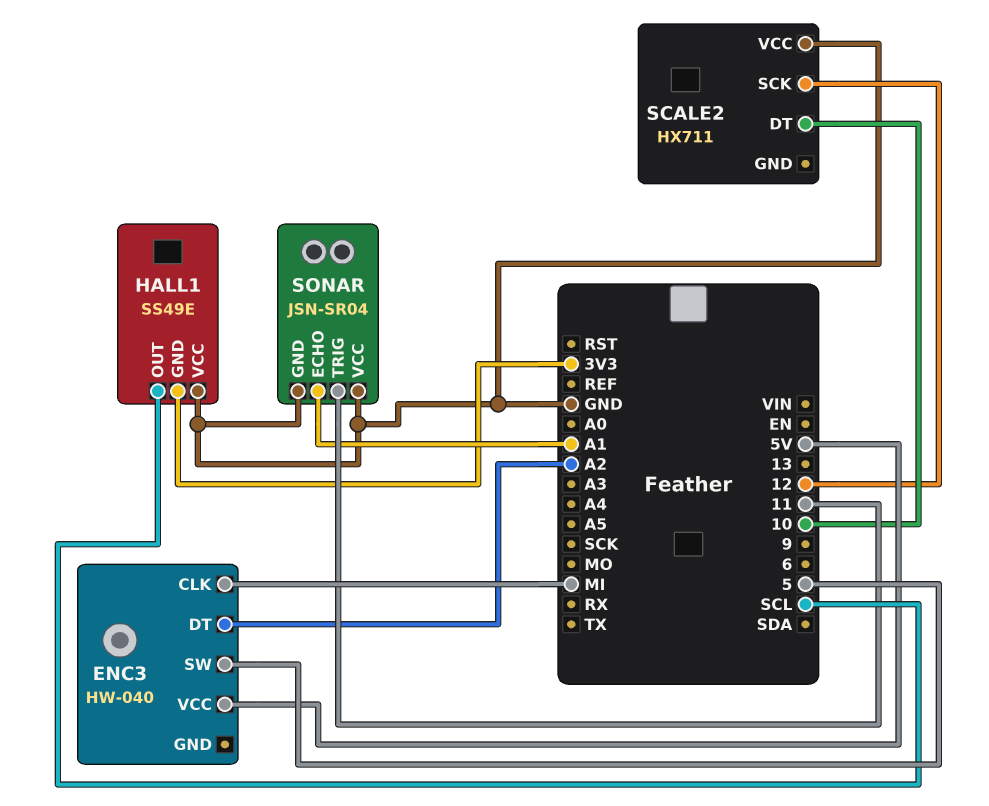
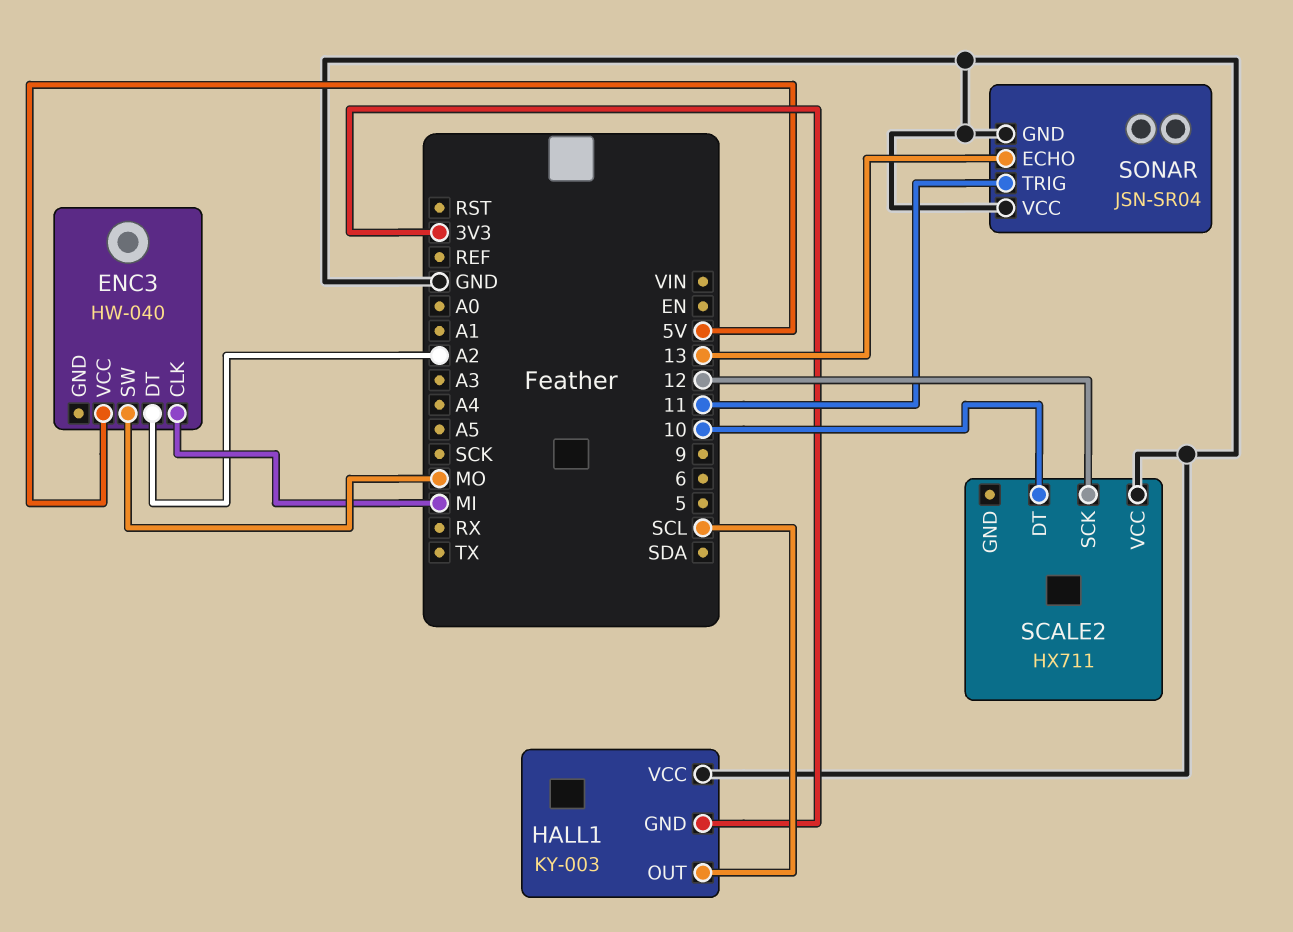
ENC3 pin SW: 5 -> MO
HALL1: SS49E -> KY-003
SONAR pin ECHO: A1 -> 13

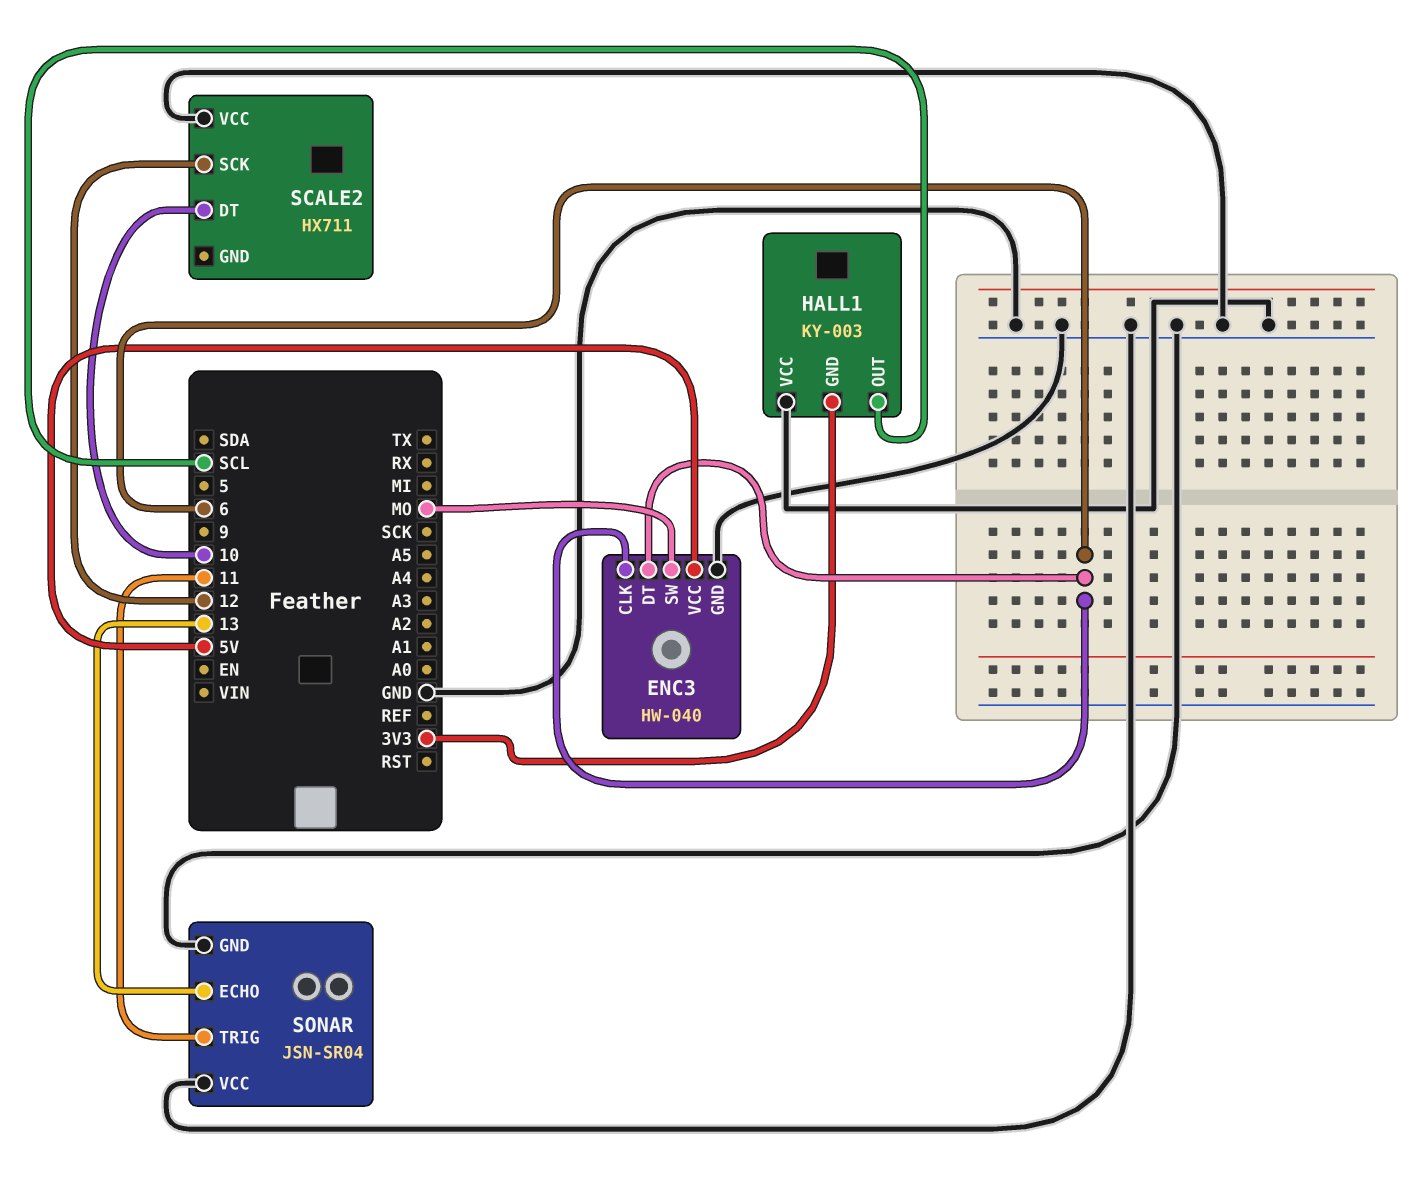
ENC3 pin CLK: MI -> 6
ENC3 pin DT: A2 -> 6
ENC3 pin GND: none -> GND

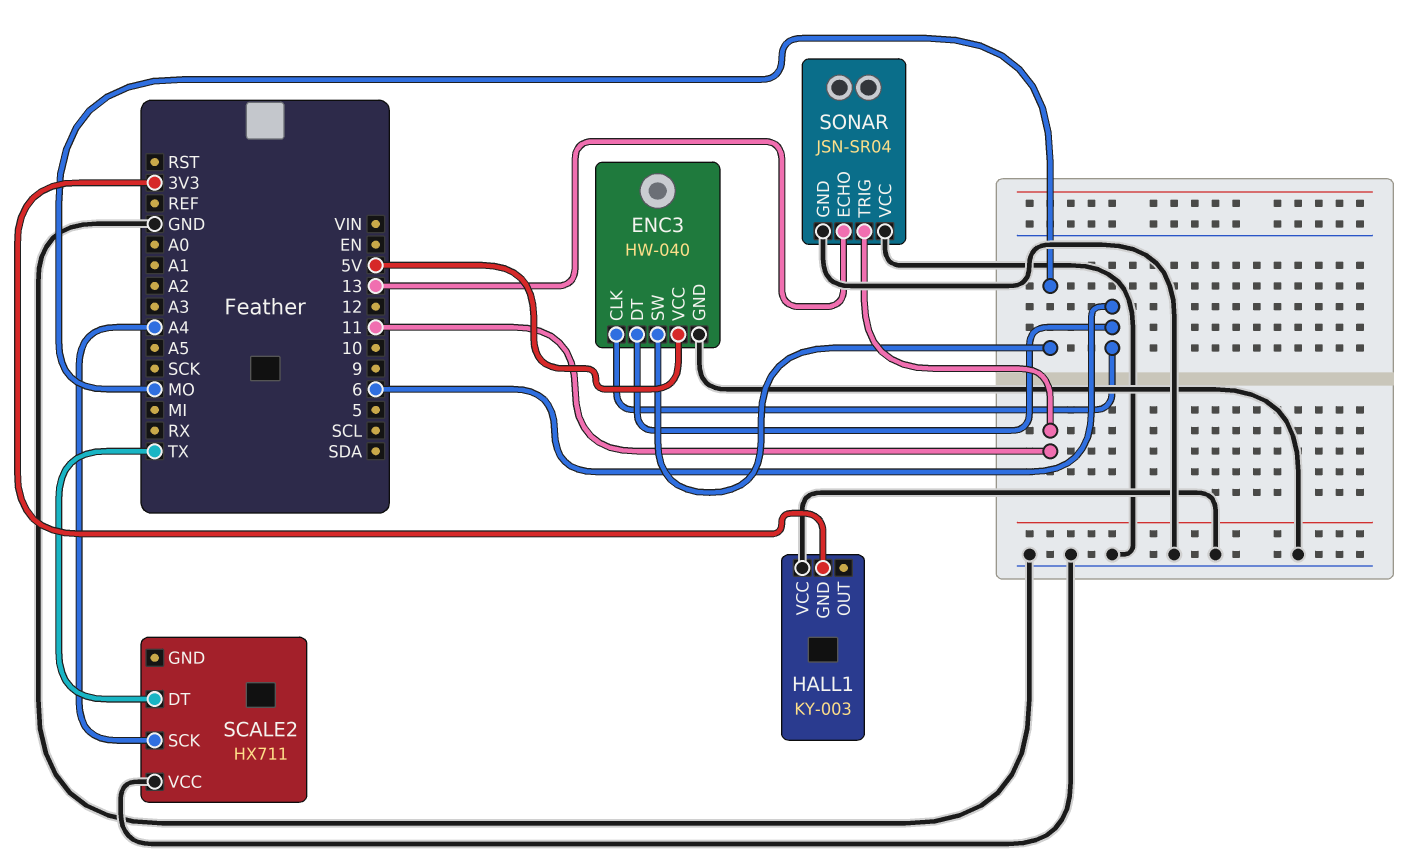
HALL1 pin OUT: SCL -> none
SCALE2 pin DT: 10 -> TX
SCALE2 pin SCK: 12 -> A4

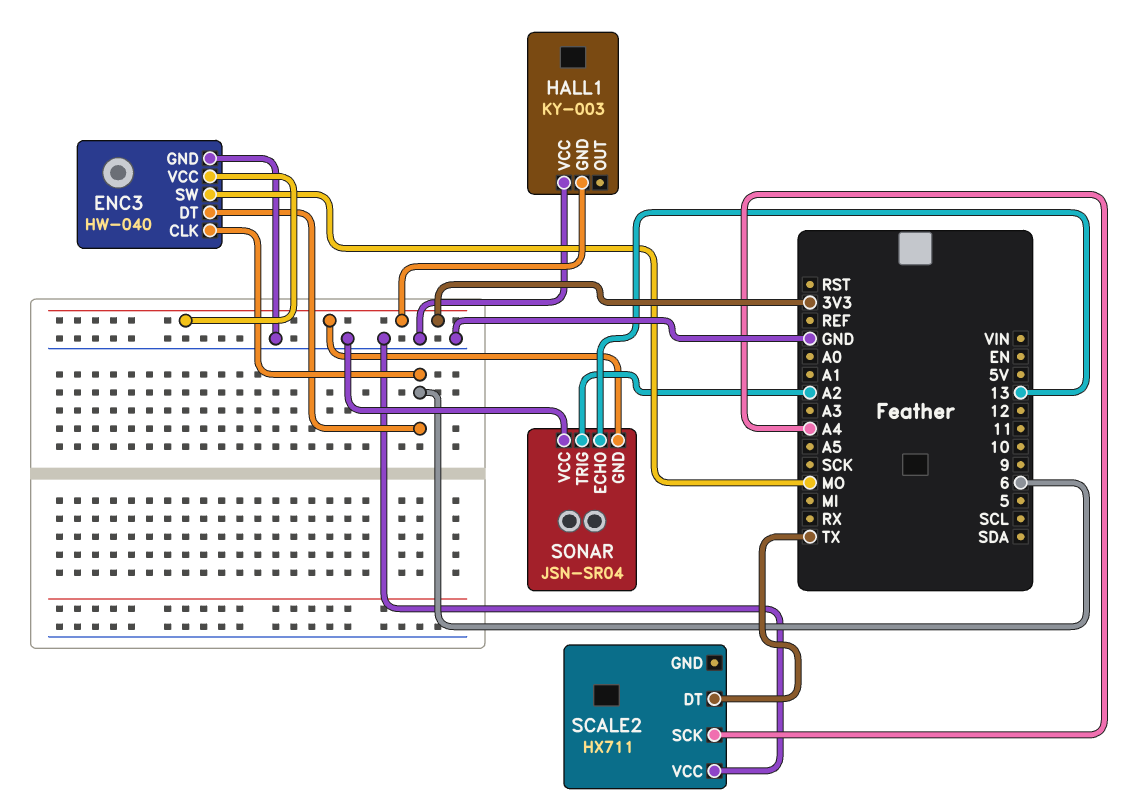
ENC3 pin VCC: 5V -> 3V3
SONAR pin GND: GND -> 3V3
SONAR pin TRIG: 11 -> A2

